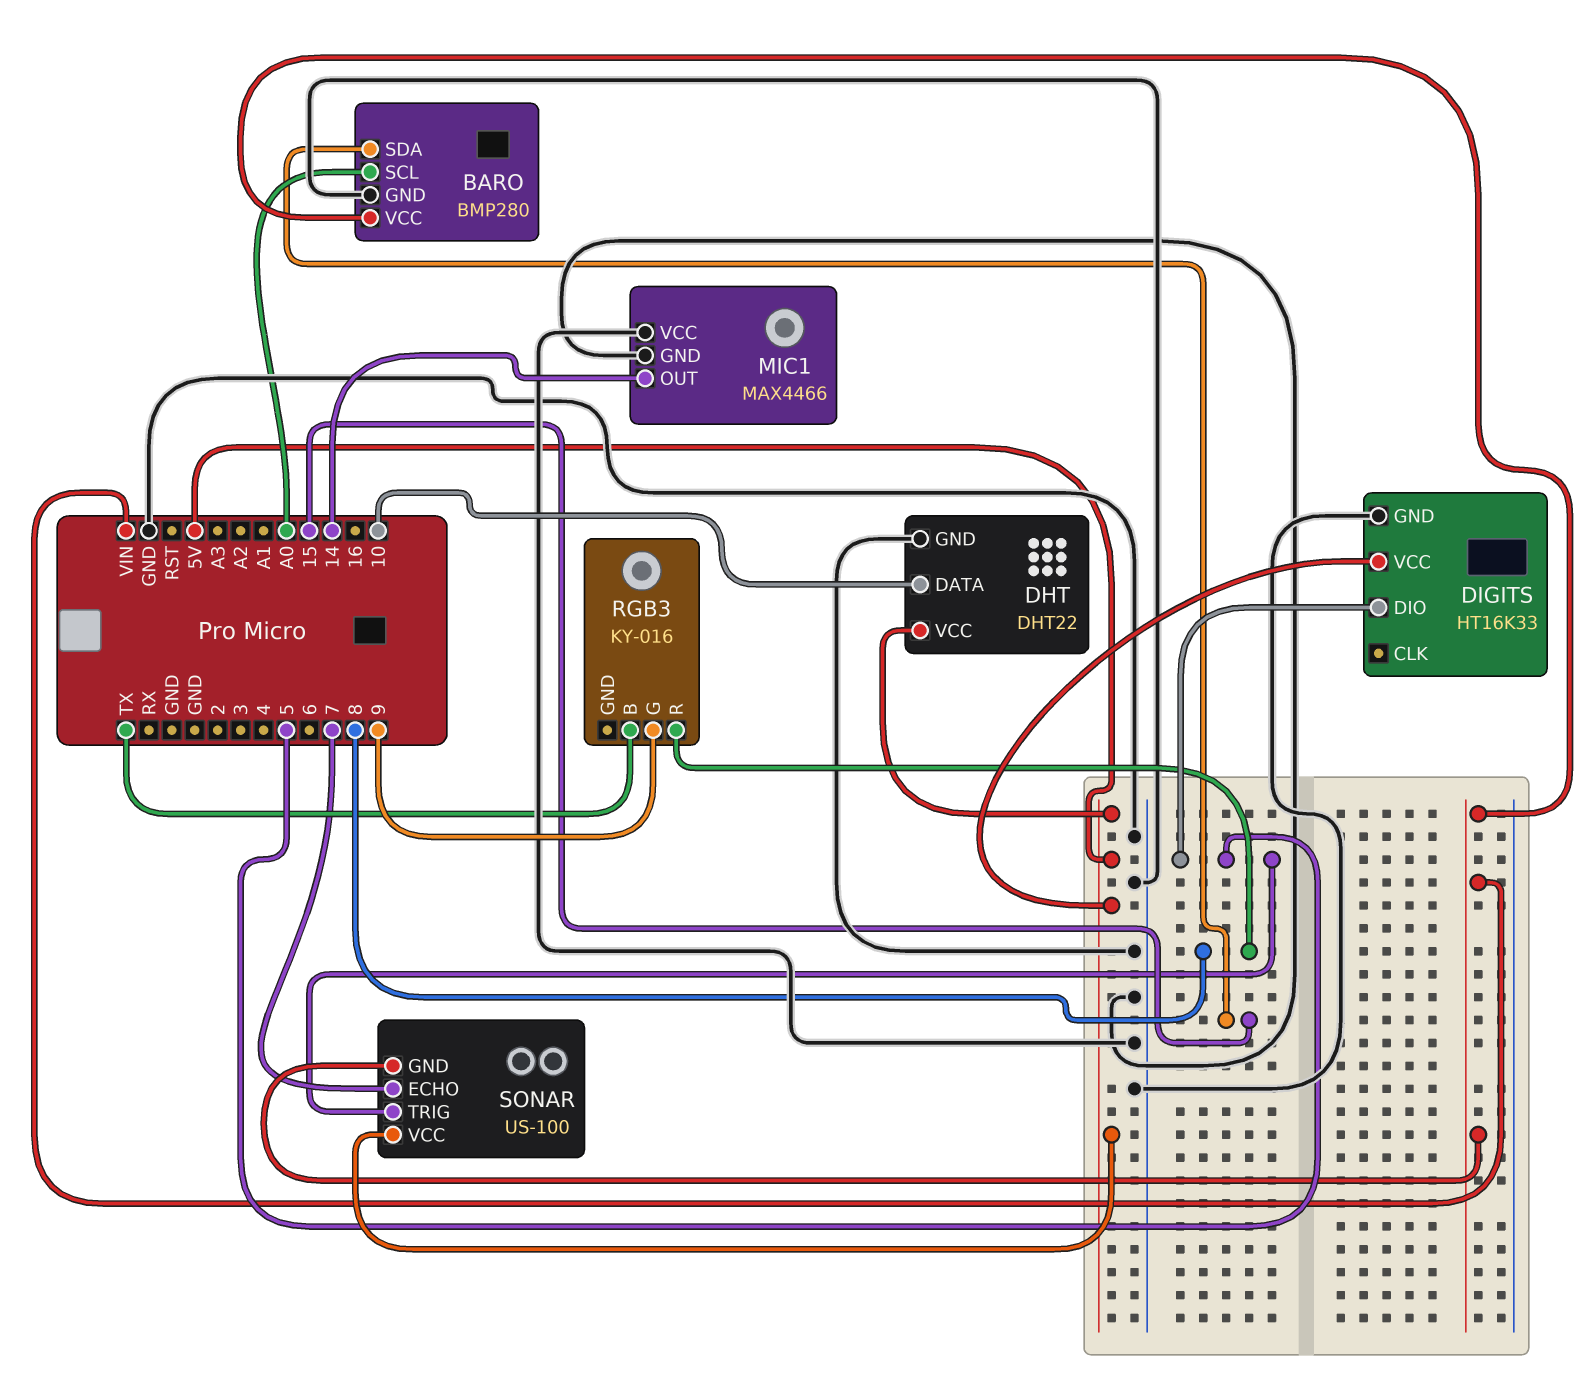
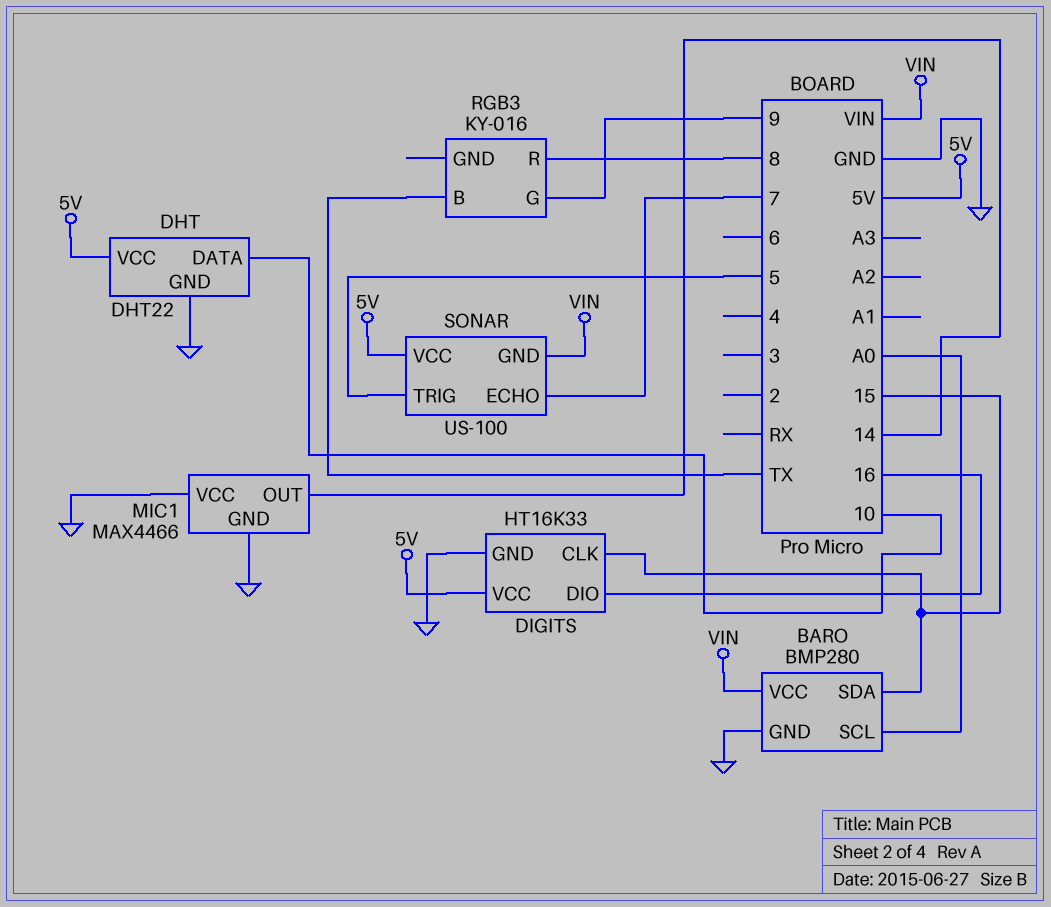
DIGITS pin CLK: none -> 15
DIGITS pin DIO: 5 -> 16

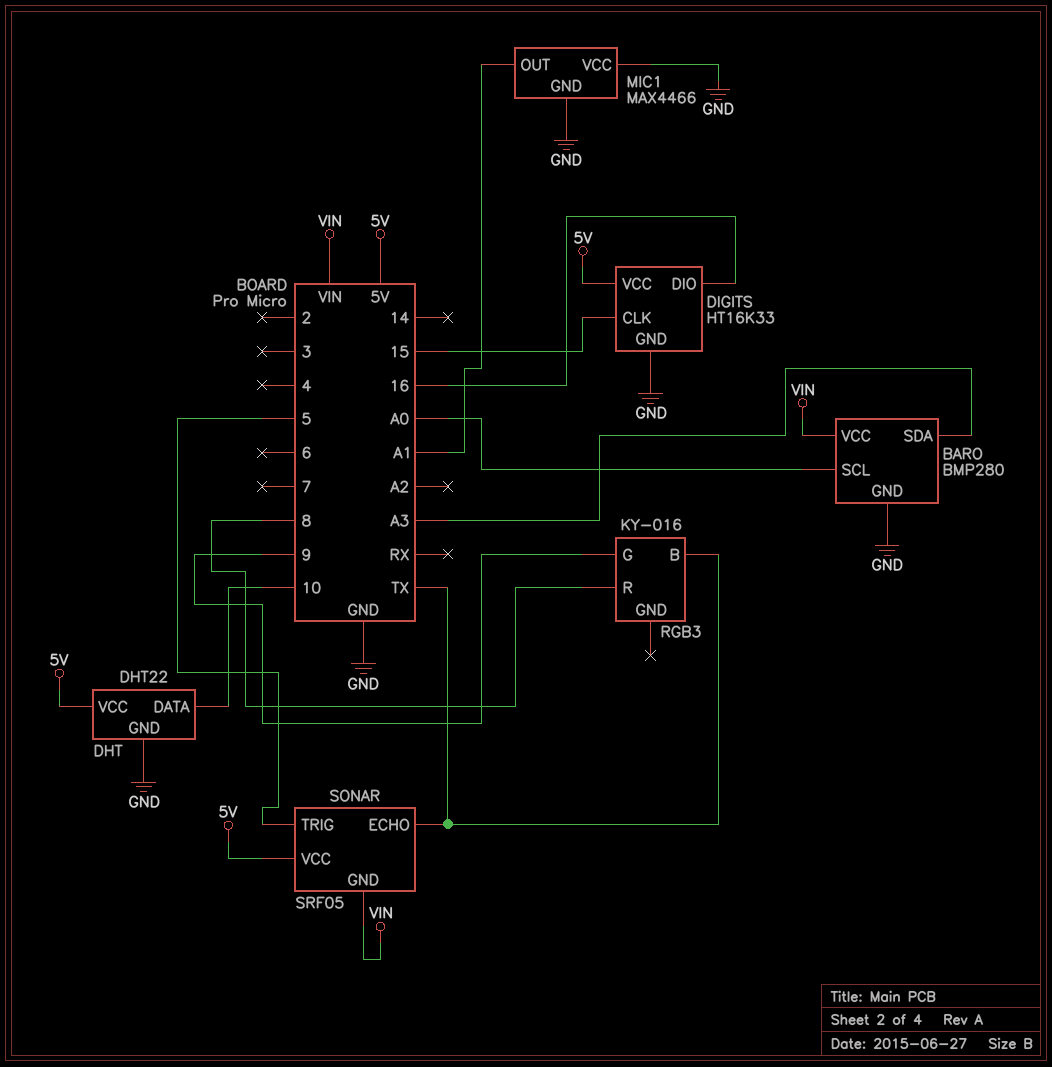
BARO pin SDA: 15 -> A3
MIC1 pin OUT: 14 -> A1
SONAR: US-100 -> SRF05
SONAR pin ECHO: 7 -> TX

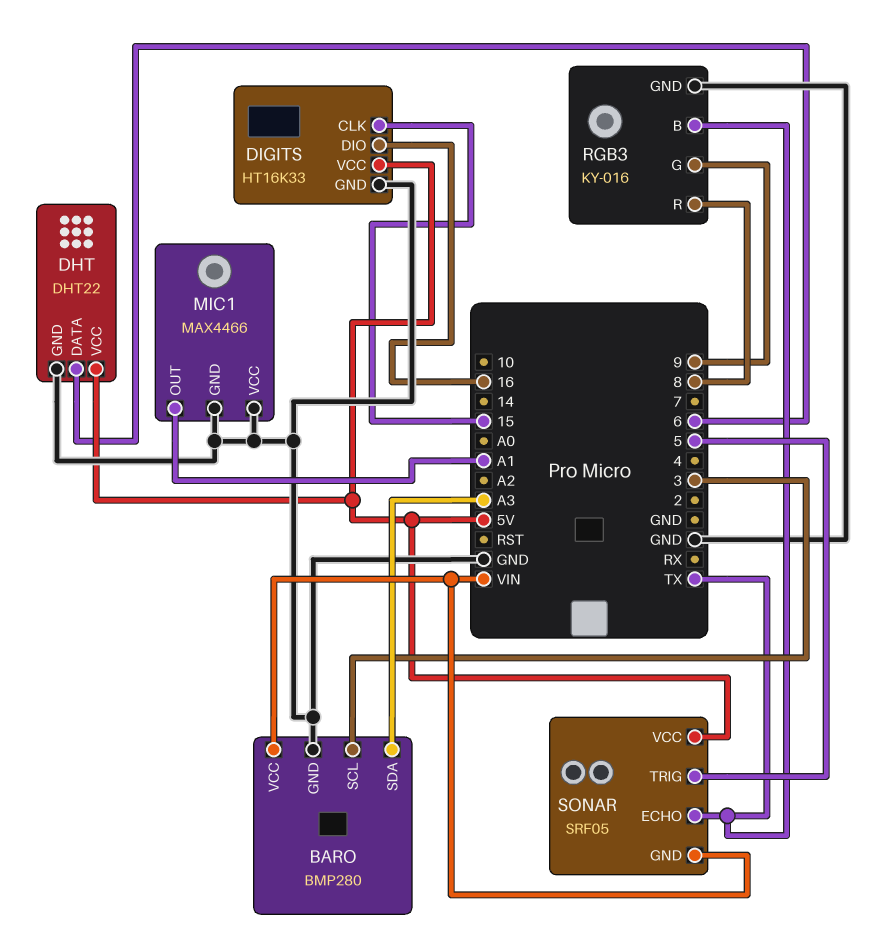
BARO pin SCL: A0 -> 3
DHT pin DATA: 10 -> 6
RGB3 pin GND: none -> GND

